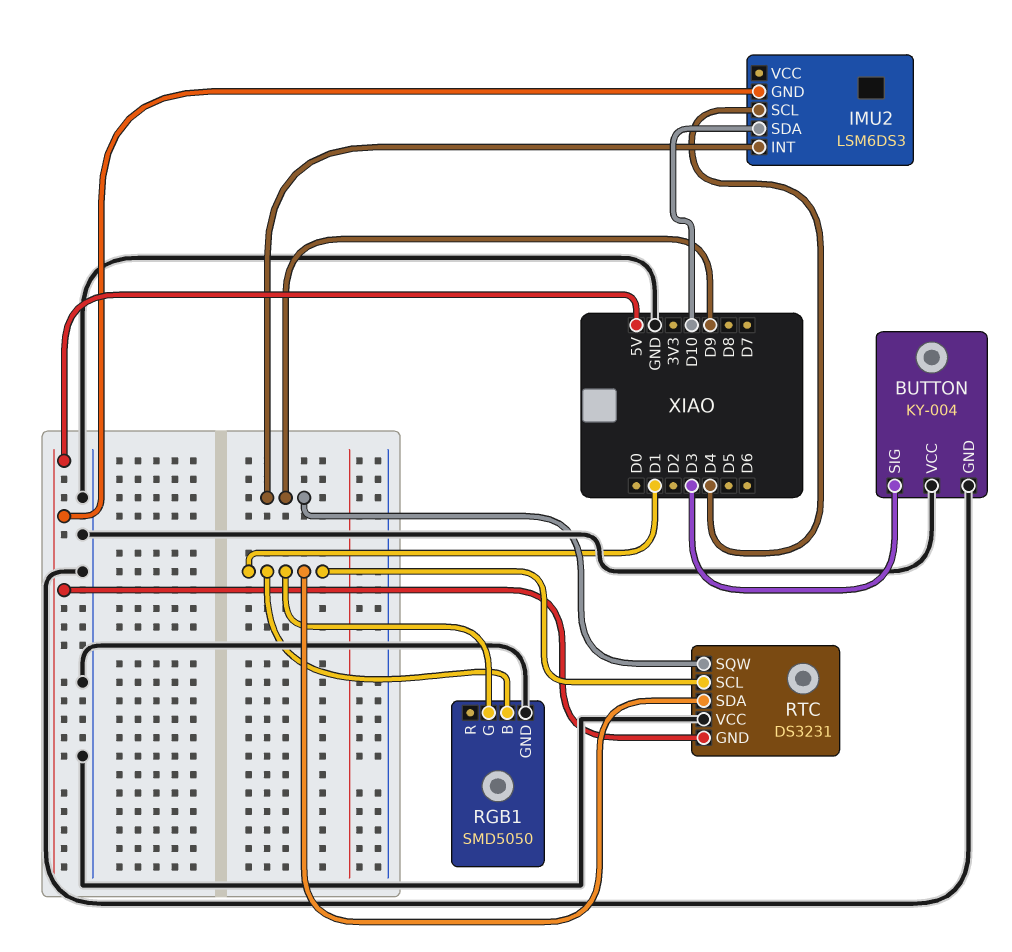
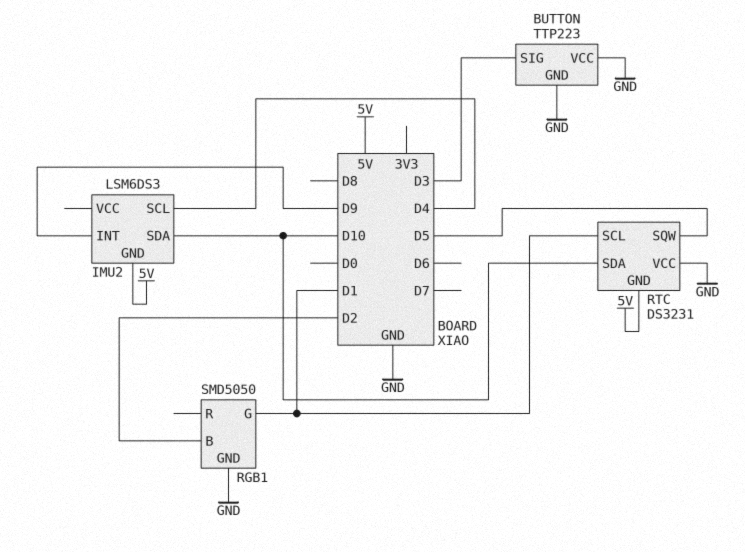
BUTTON: KY-004 -> TTP223
RGB1 pin B: D1 -> D2
RTC pin SDA: D1 -> D10
RTC pin SQW: D9 -> D5

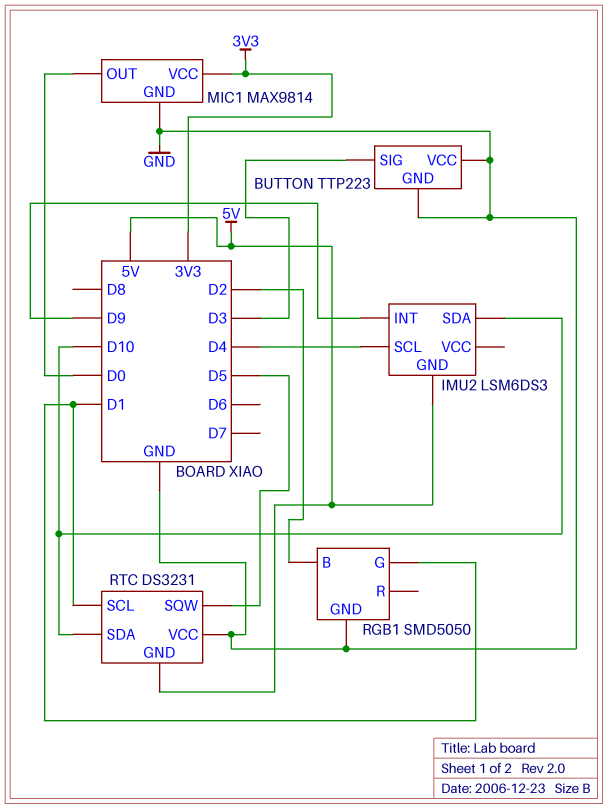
MIC1: none -> MAX9814
MIC1 pin GND: none -> GND
MIC1 pin OUT: none -> D0
MIC1 pin VCC: none -> 3V3

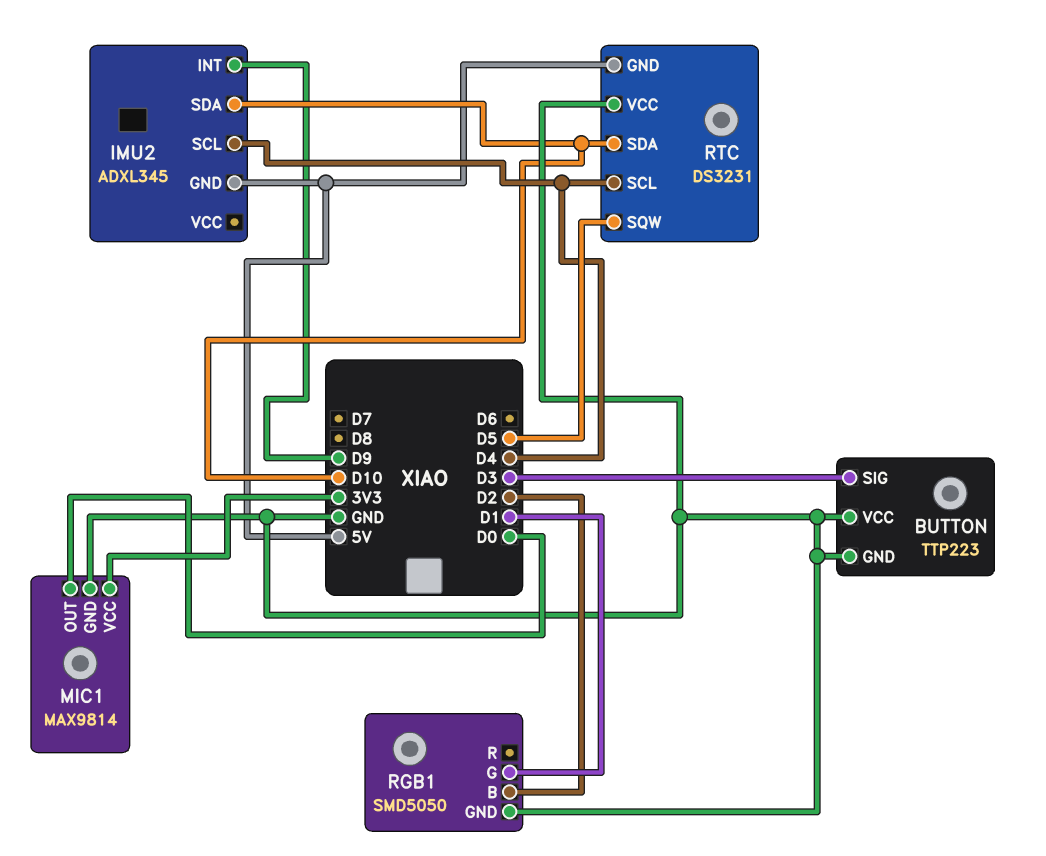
IMU2: LSM6DS3 -> ADXL345
RTC pin SCL: D1 -> D4

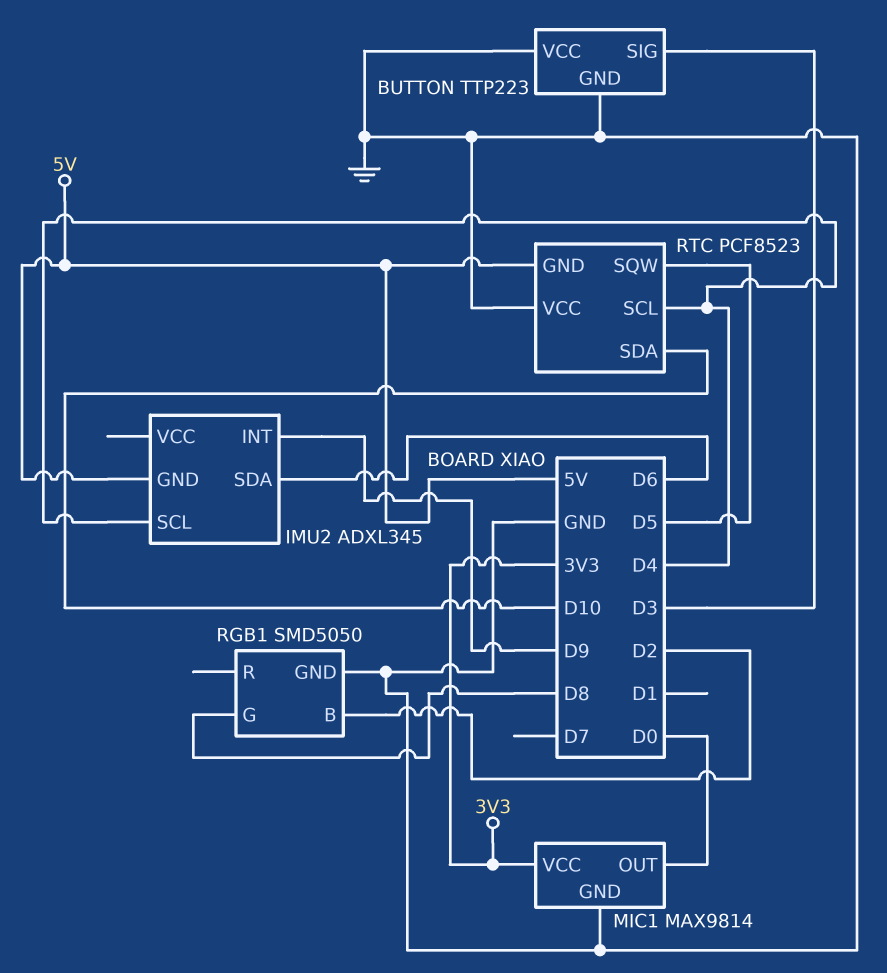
IMU2 pin SDA: D10 -> D6
RGB1 pin G: D1 -> D8
RTC: DS3231 -> PCF8523

